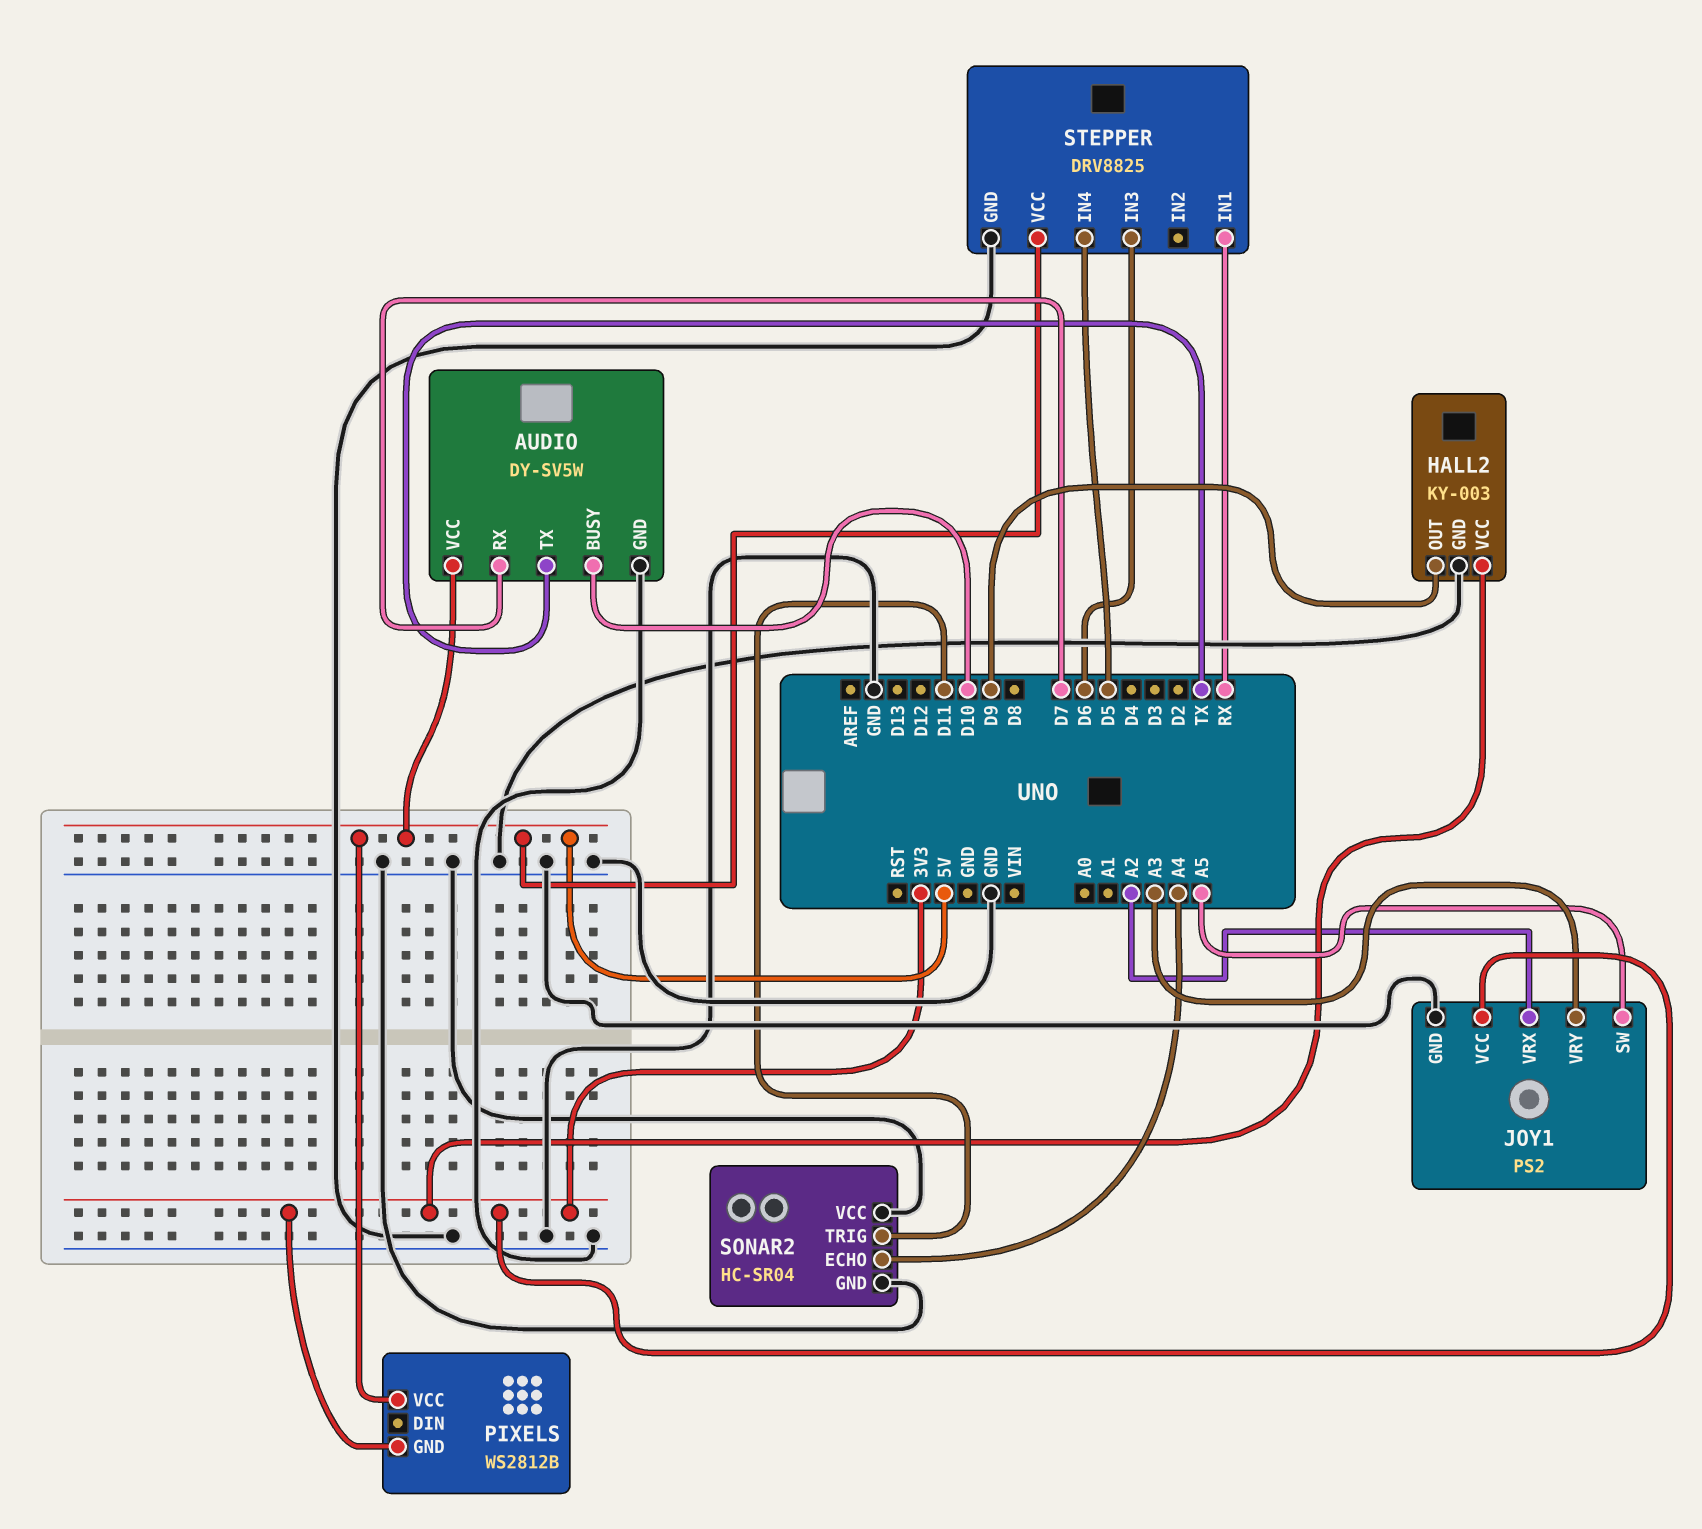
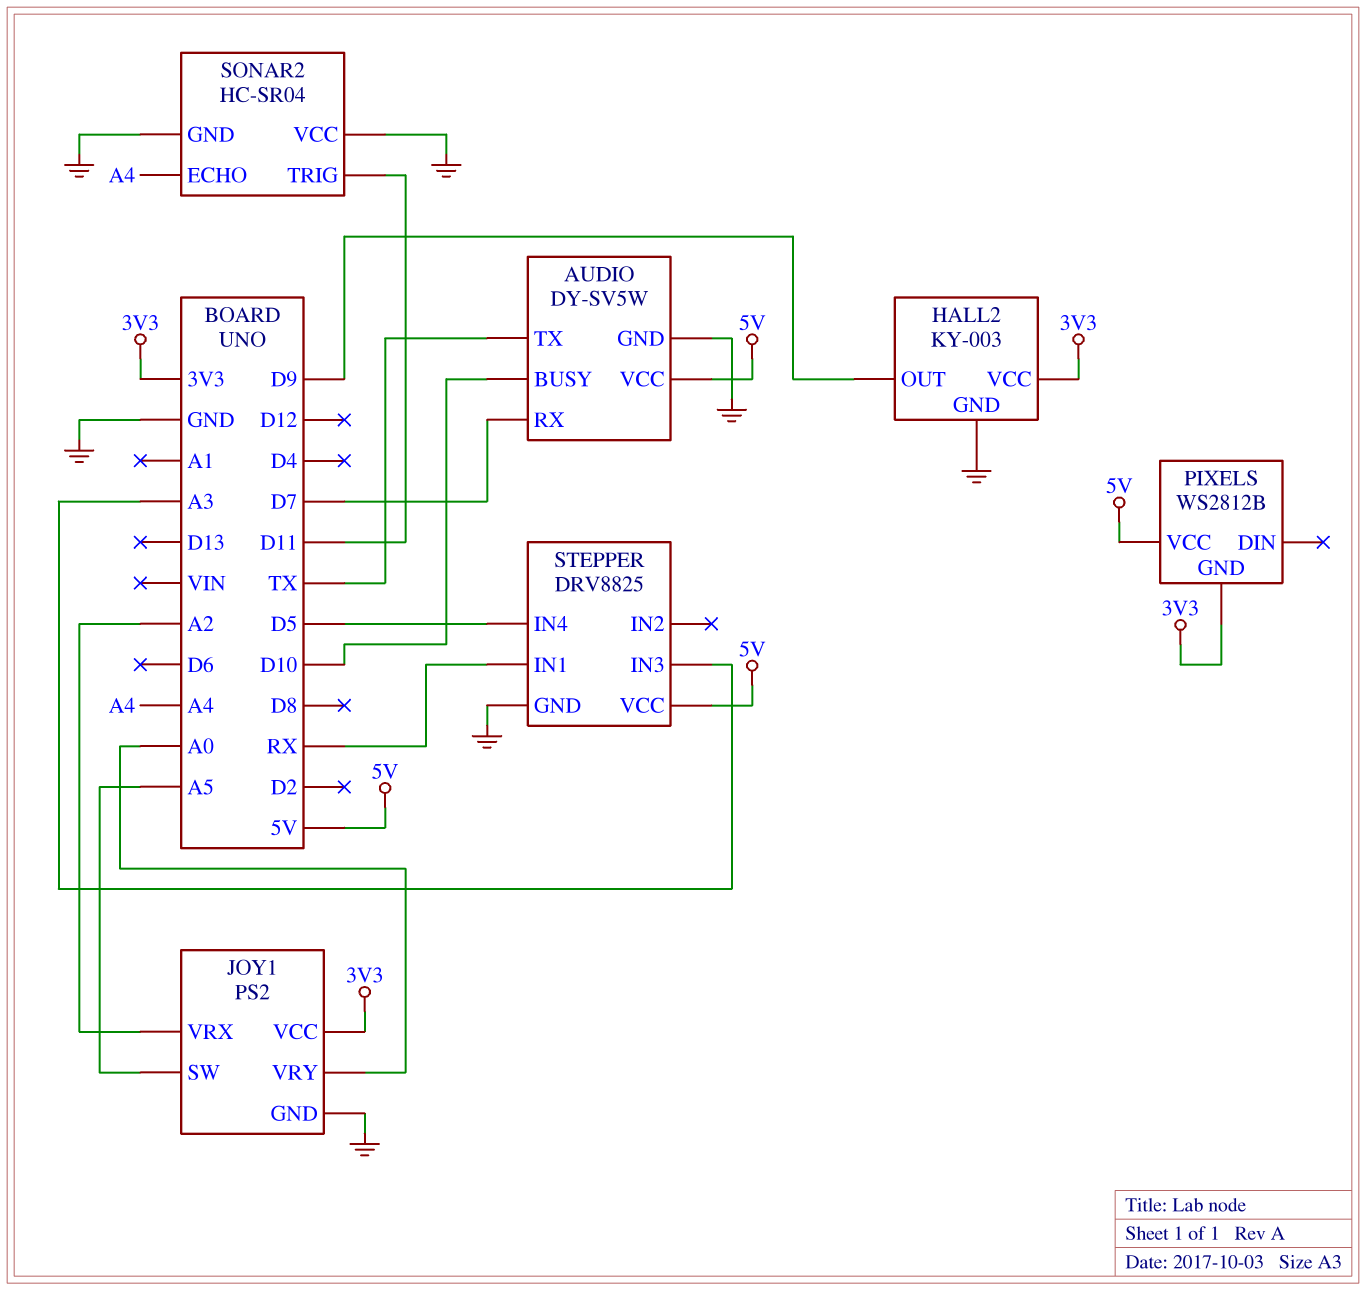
JOY1 pin VRY: A3 -> A0
STEPPER pin IN3: D6 -> A3

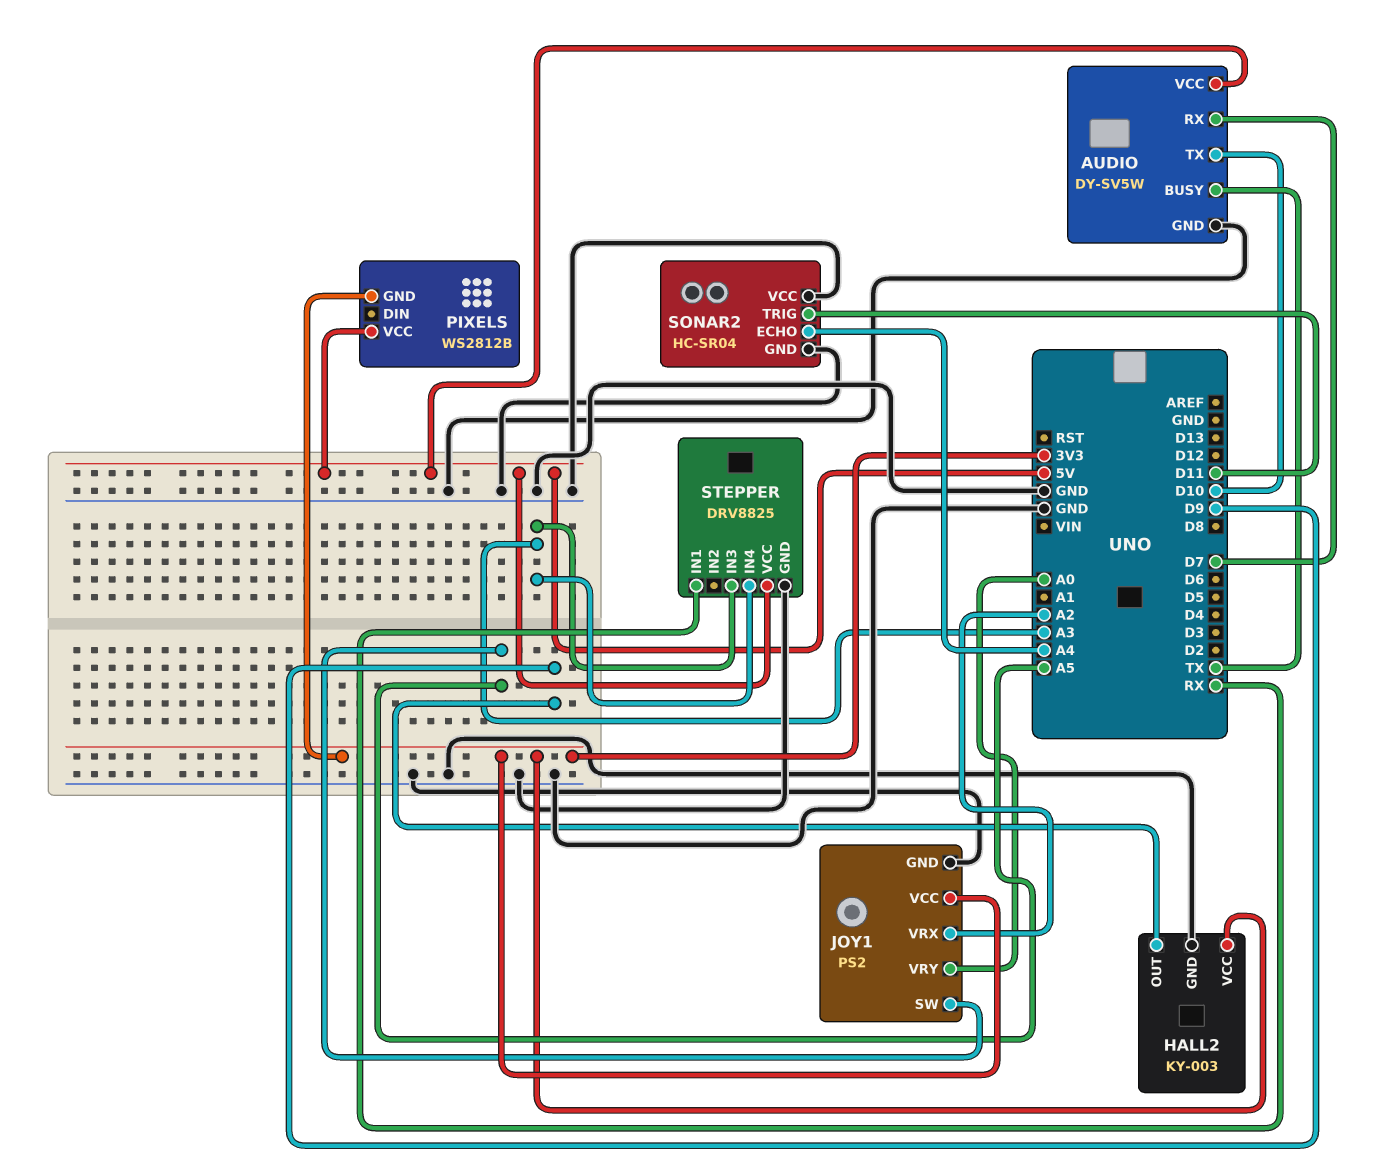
AUDIO pin BUSY: D10 -> TX
AUDIO pin TX: TX -> D10
STEPPER pin IN4: D5 -> A3

